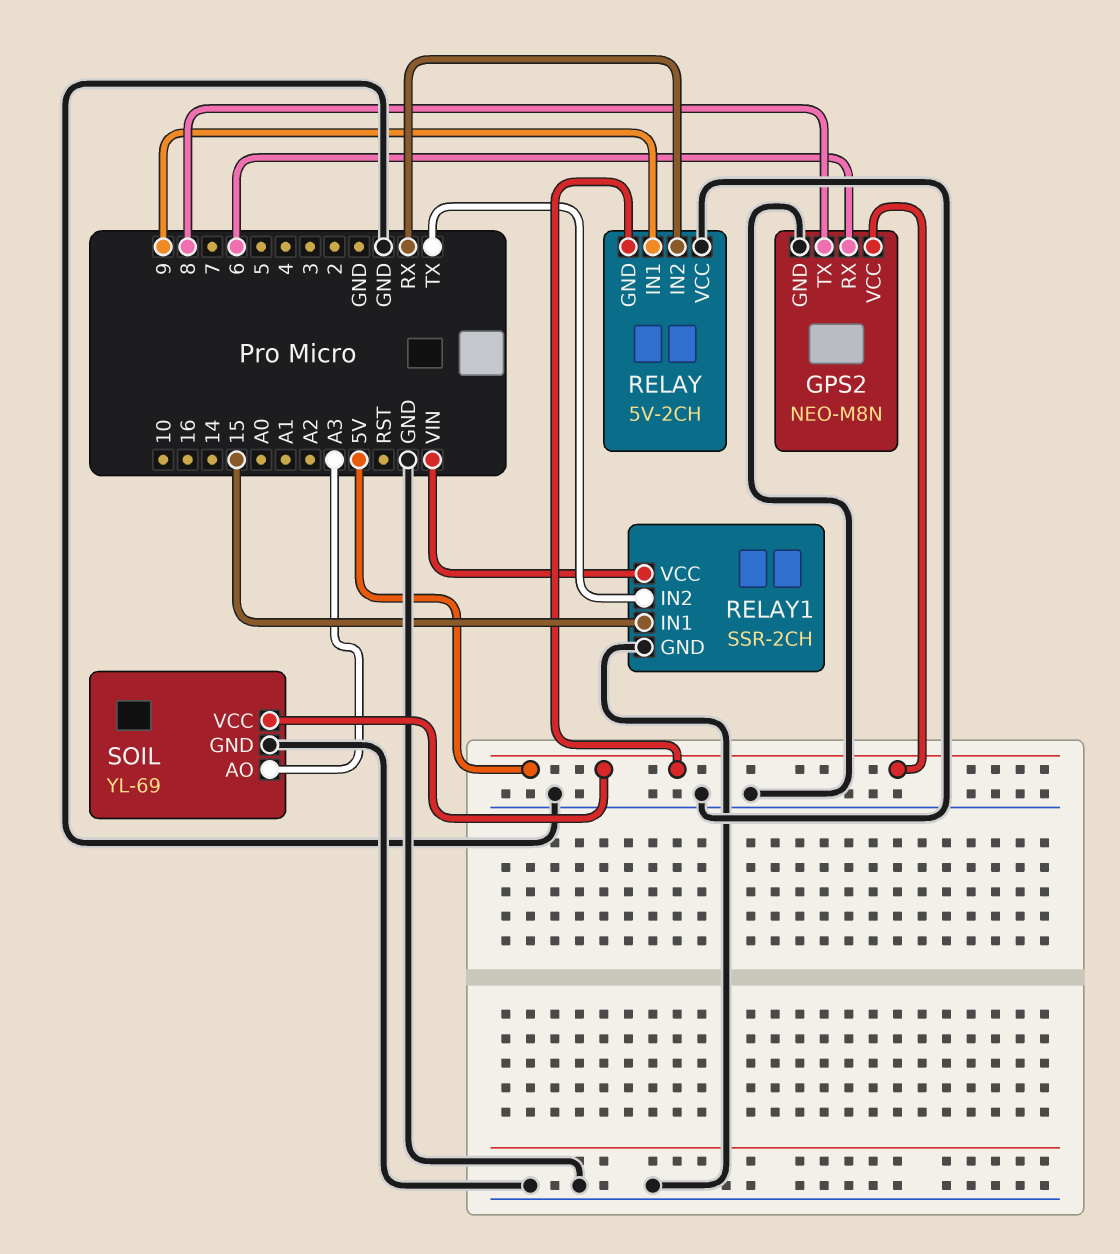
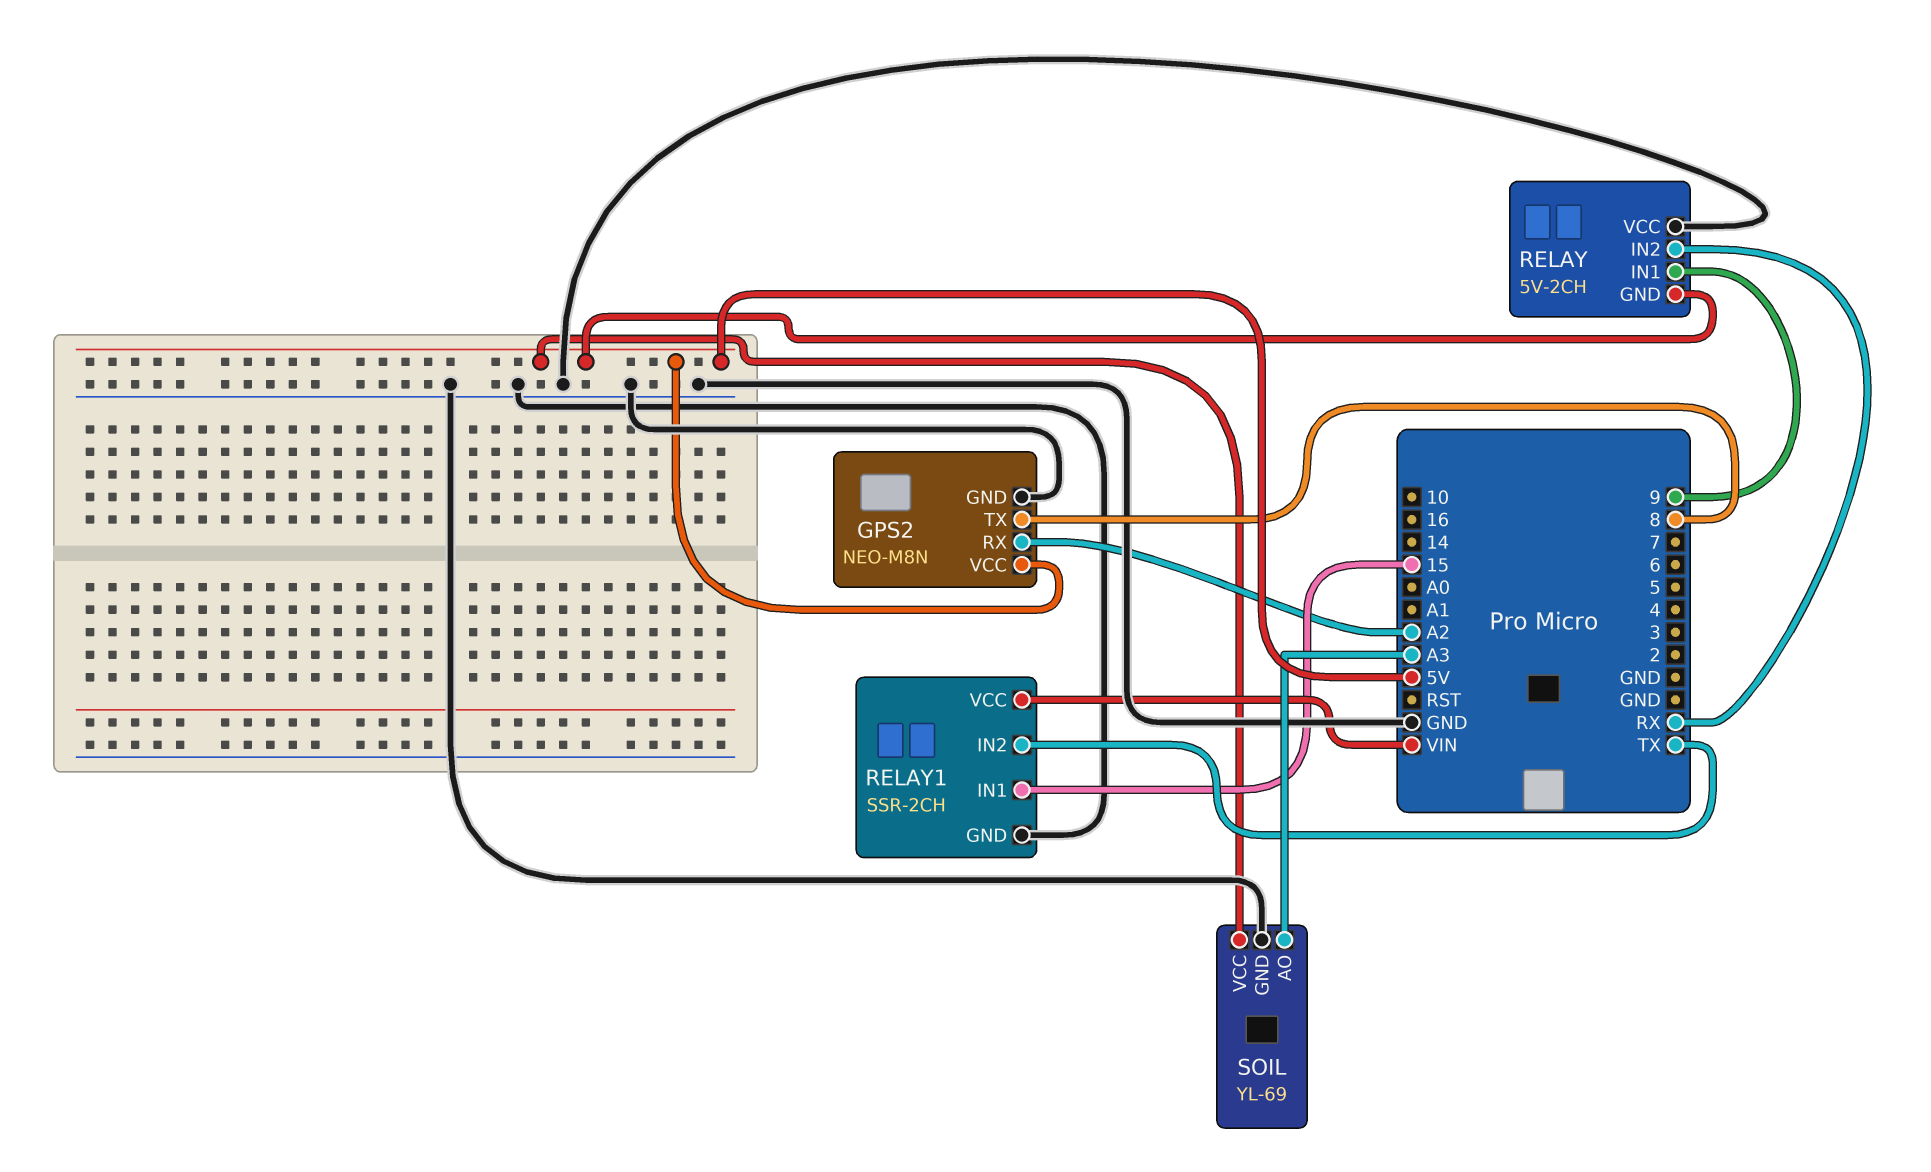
GPS2 pin RX: 6 -> A2

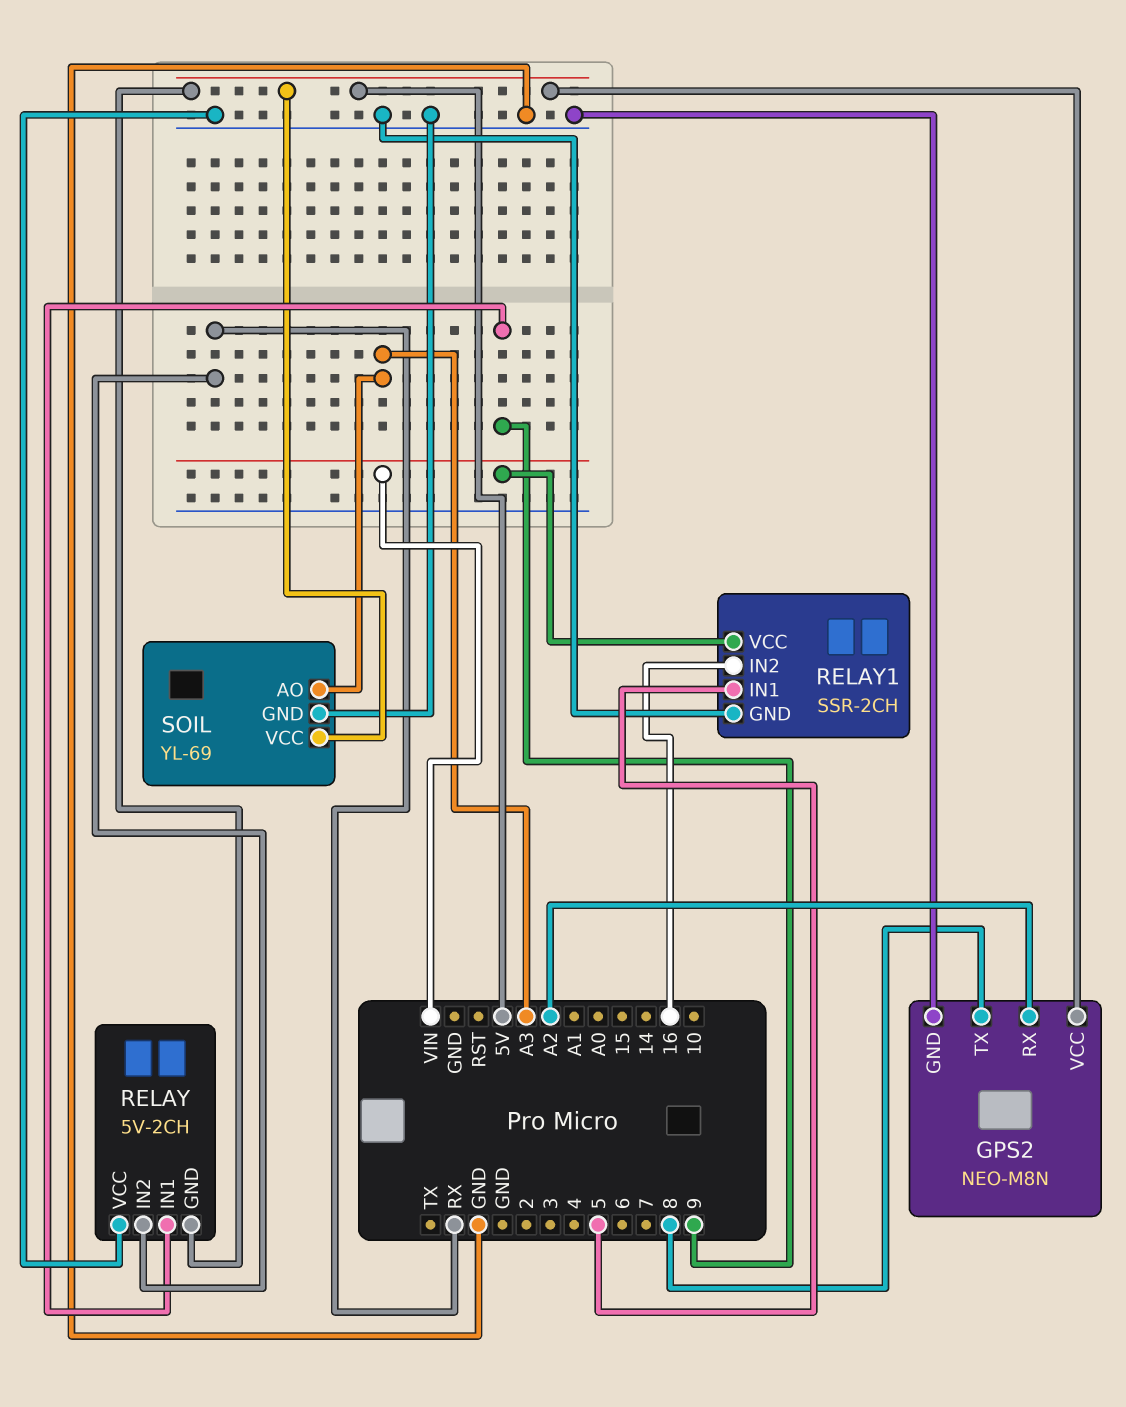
RELAY1 pin IN1: 15 -> 5
RELAY1 pin IN2: TX -> 16

